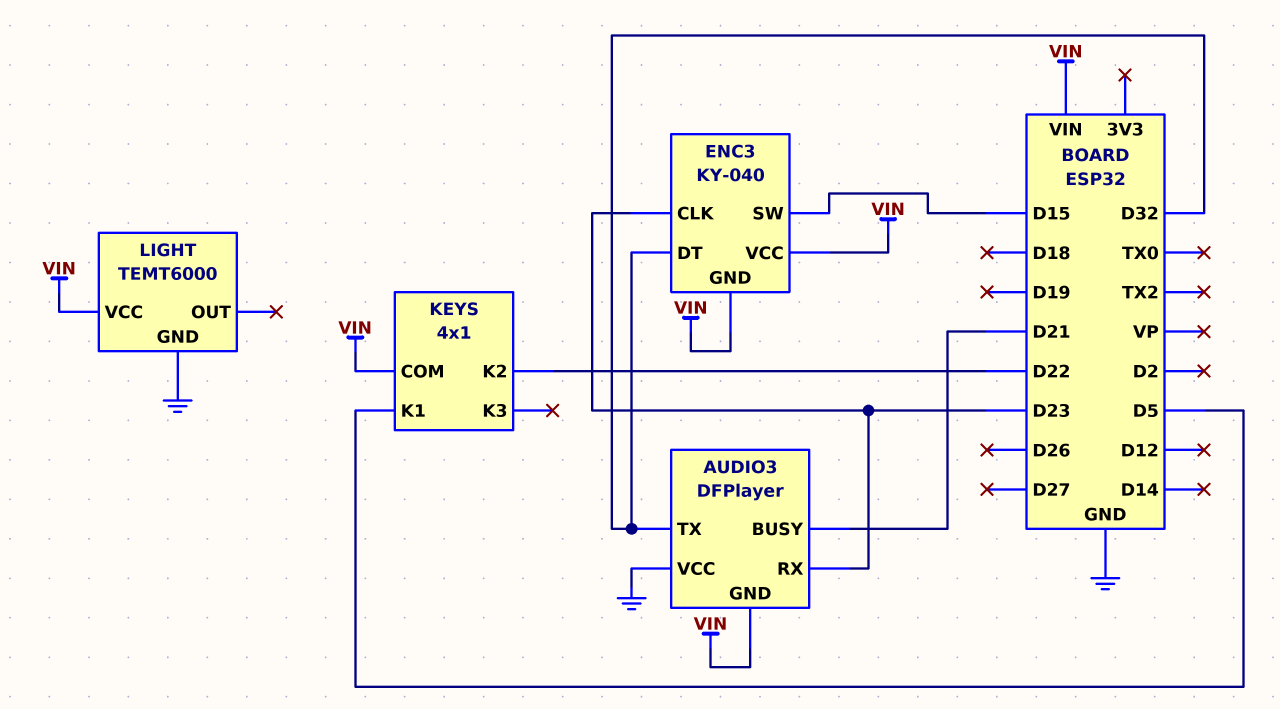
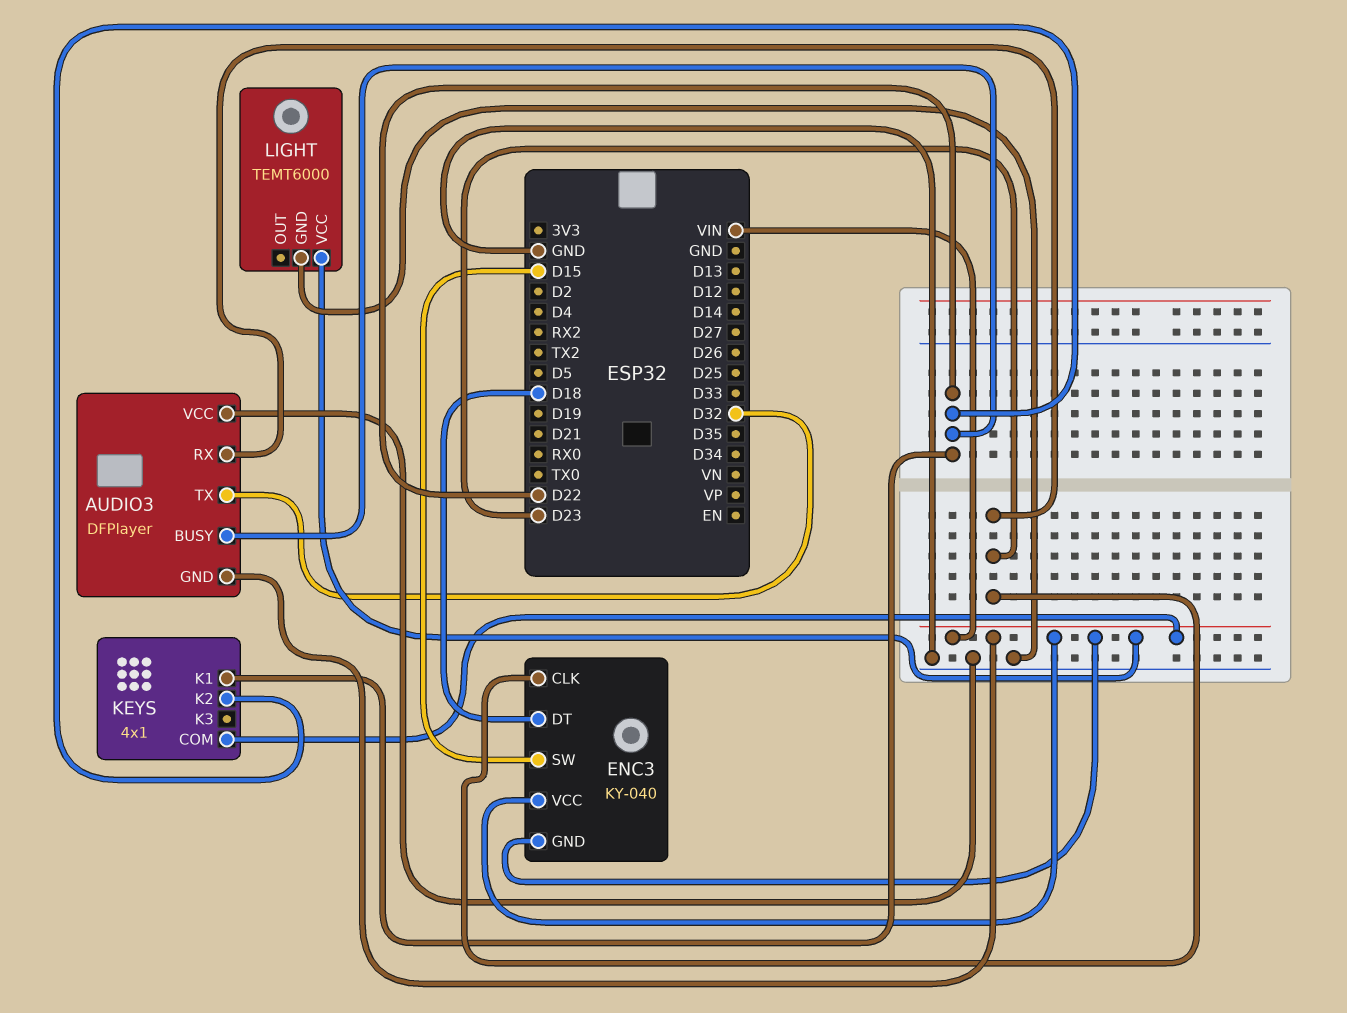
AUDIO3 pin BUSY: D21 -> D22
ENC3 pin DT: D32 -> D18
KEYS pin K1: D5 -> D22

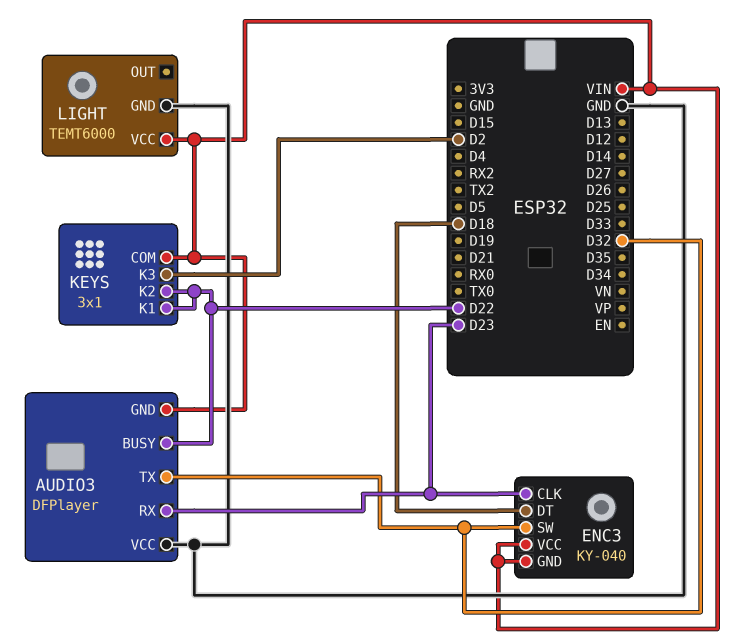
ENC3 pin SW: D15 -> D32
KEYS: 4x1 -> 3x1
KEYS pin K3: none -> D2

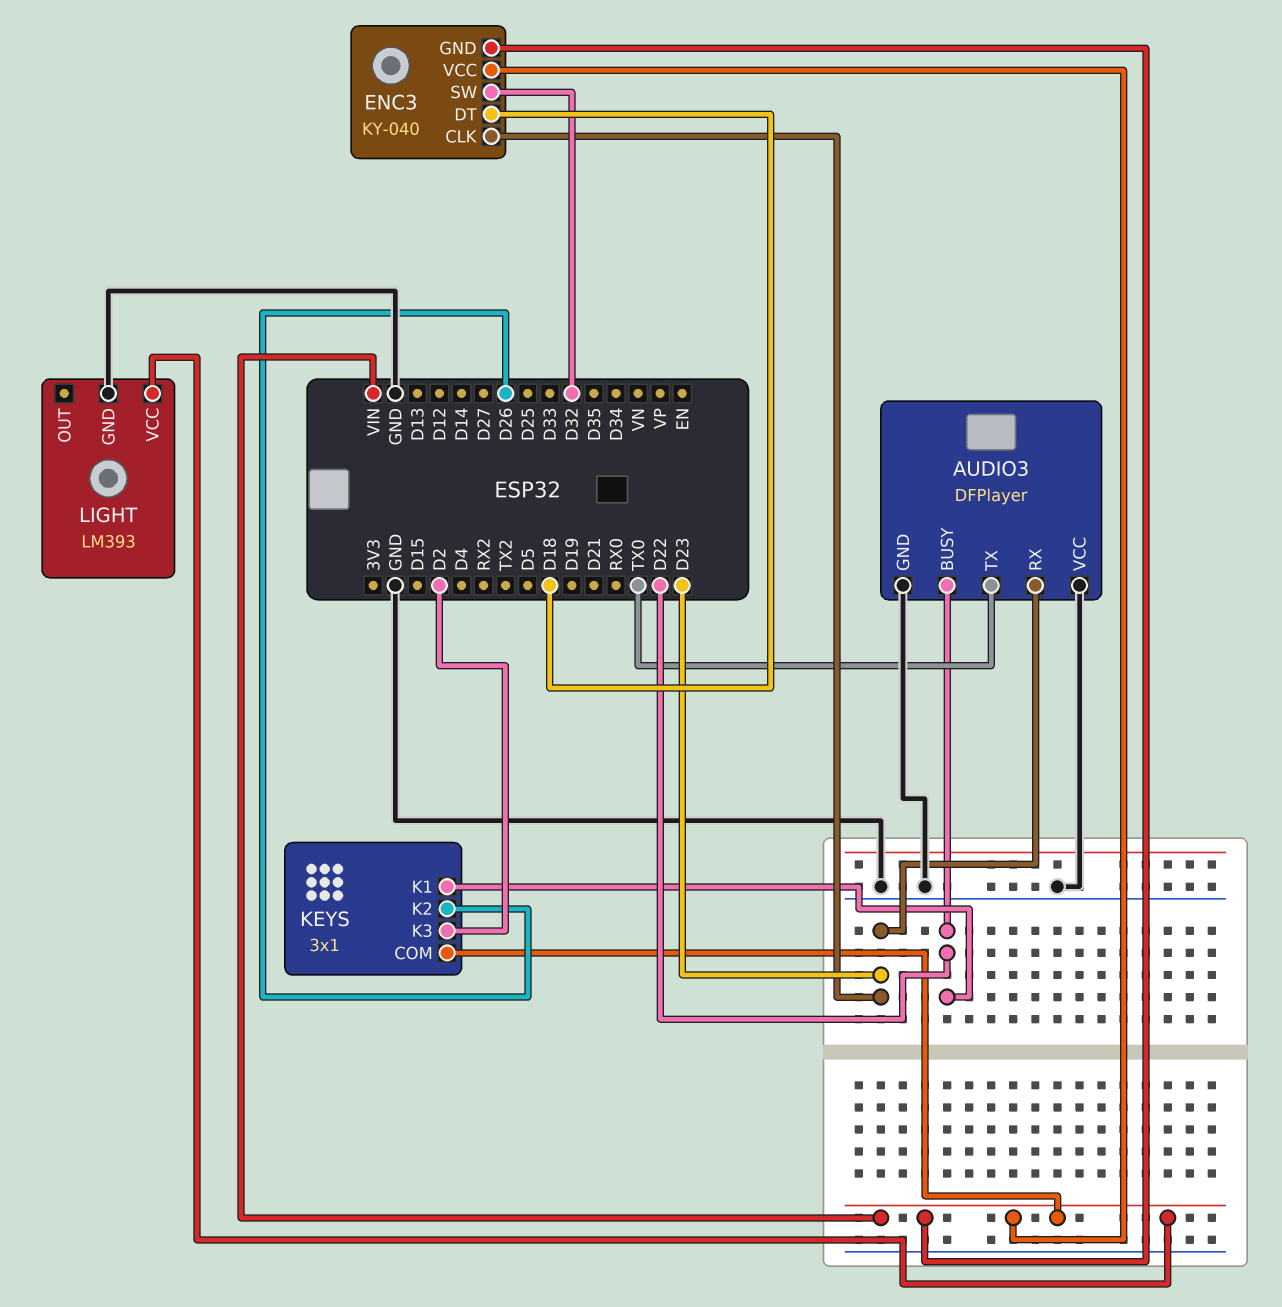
AUDIO3 pin GND: VIN -> GND
AUDIO3 pin TX: D32 -> TX0
KEYS pin K2: D22 -> D26
LIGHT: TEMT6000 -> LM393

